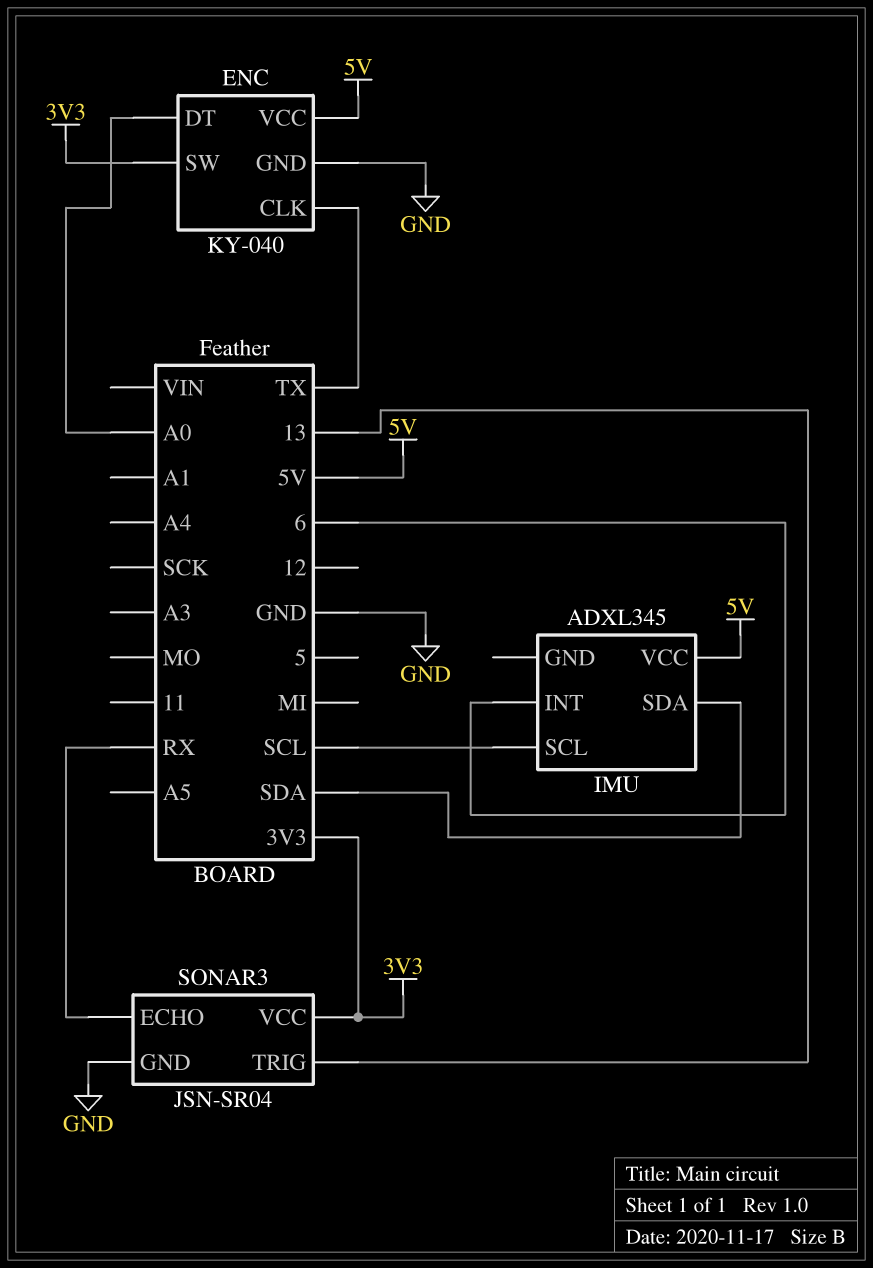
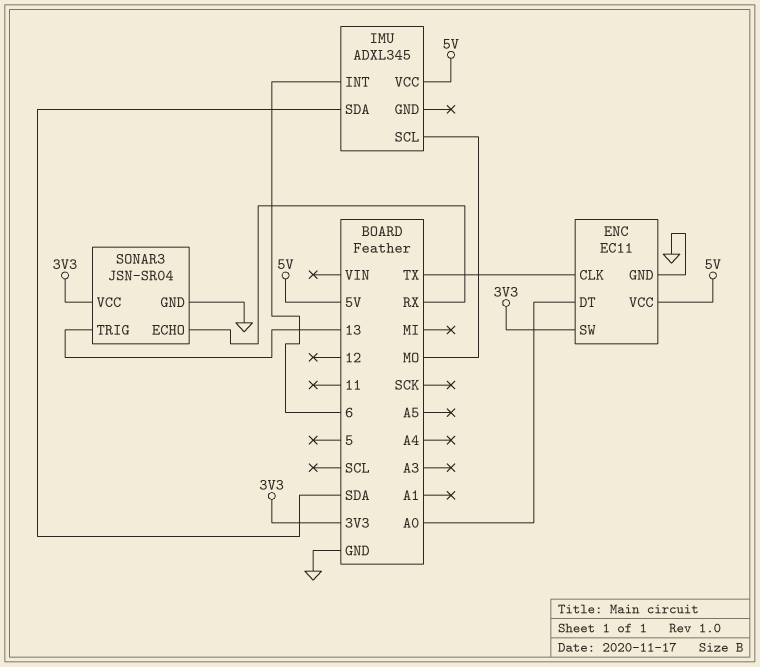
ENC: KY-040 -> EC11
IMU pin SCL: SCL -> MO

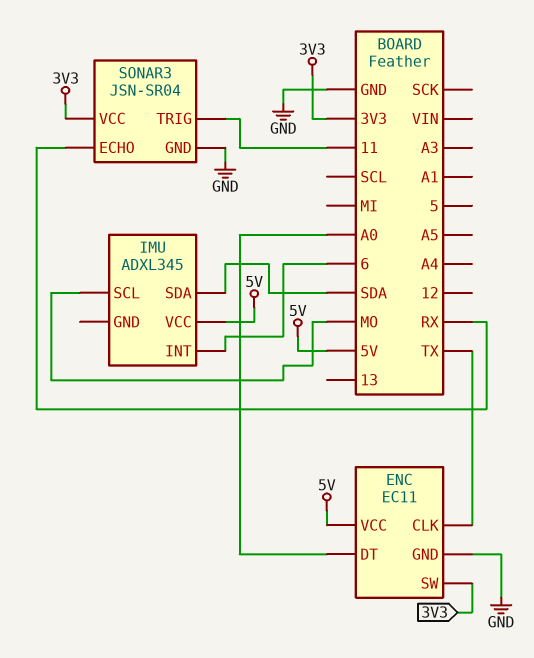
SONAR3 pin TRIG: 13 -> 11

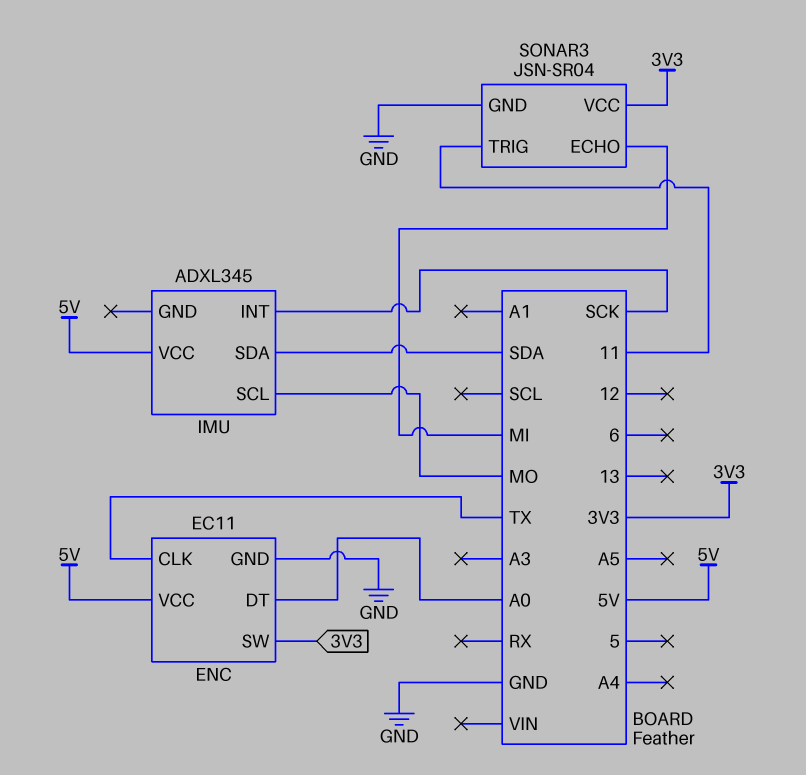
IMU pin INT: 6 -> SCK
SONAR3 pin ECHO: RX -> MI

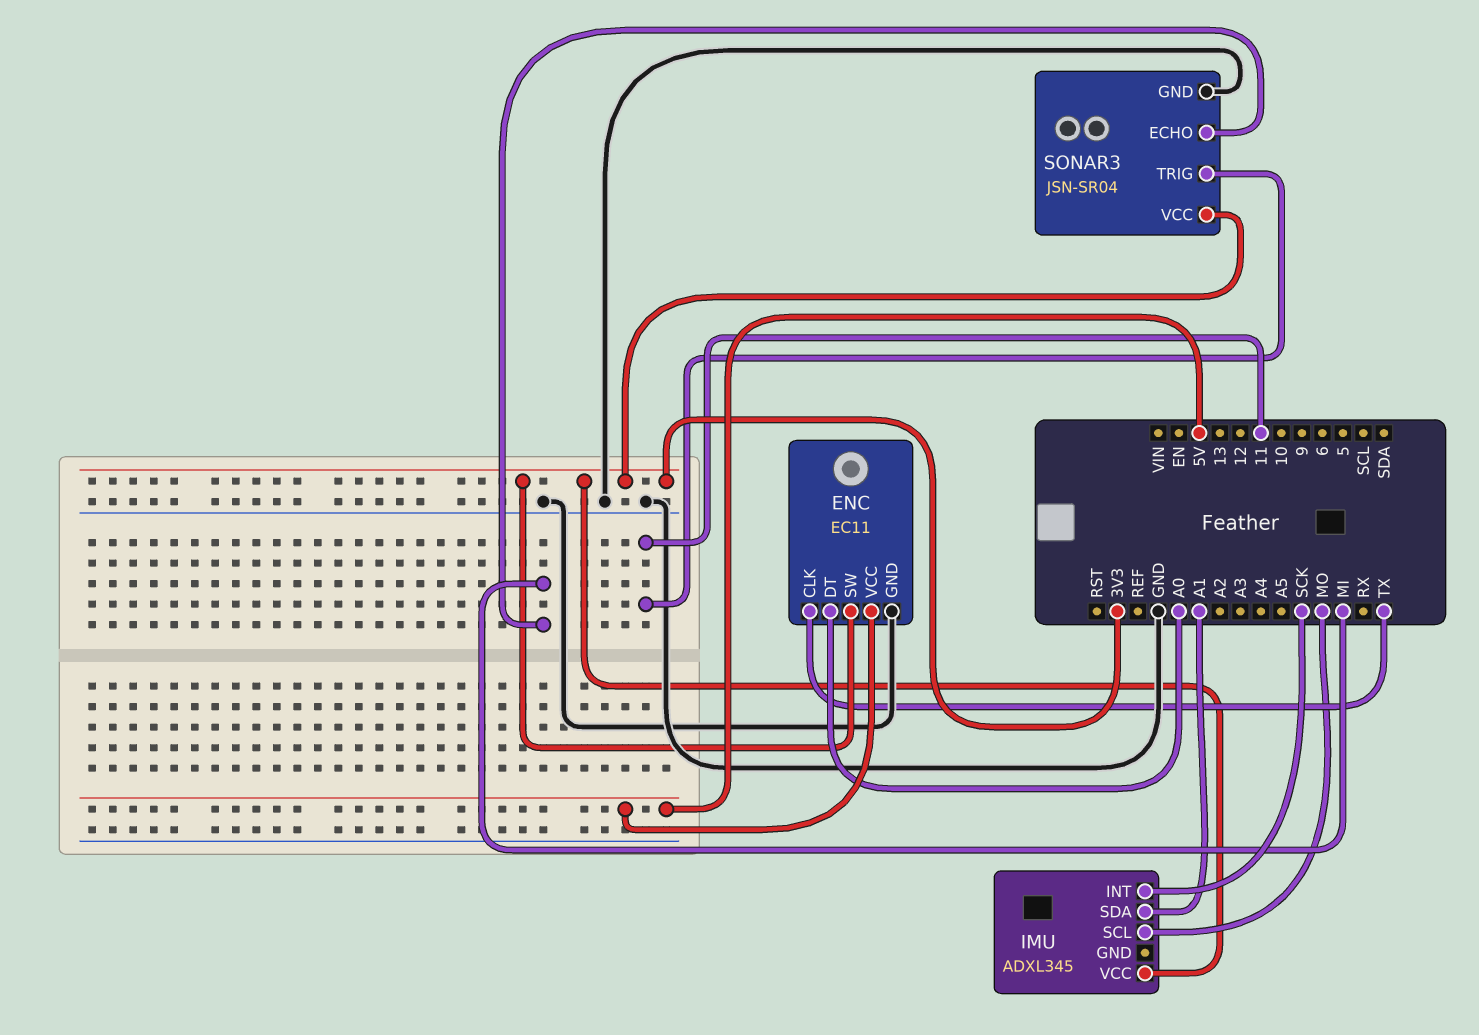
IMU pin SDA: SDA -> A1
IMU pin VCC: 5V -> 3V3

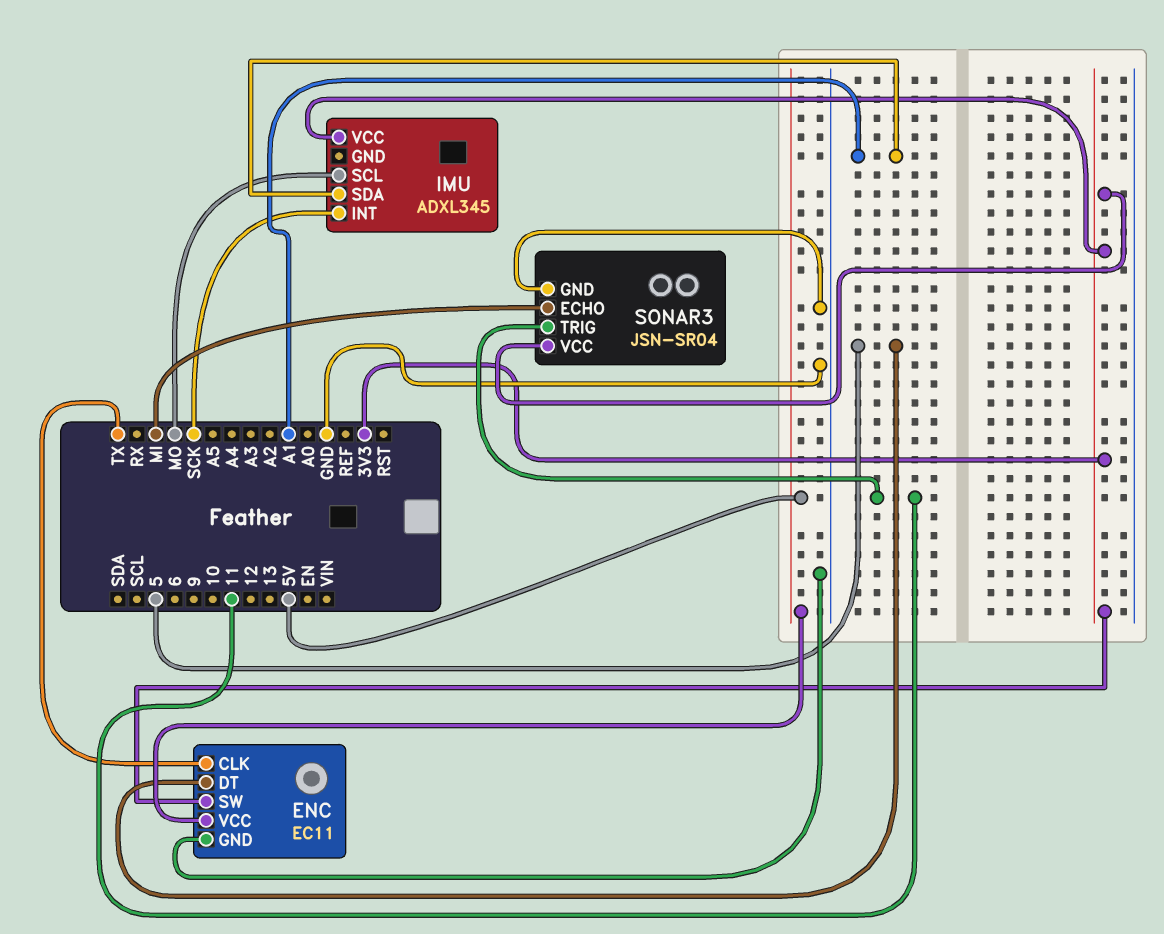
ENC pin DT: A0 -> 5

